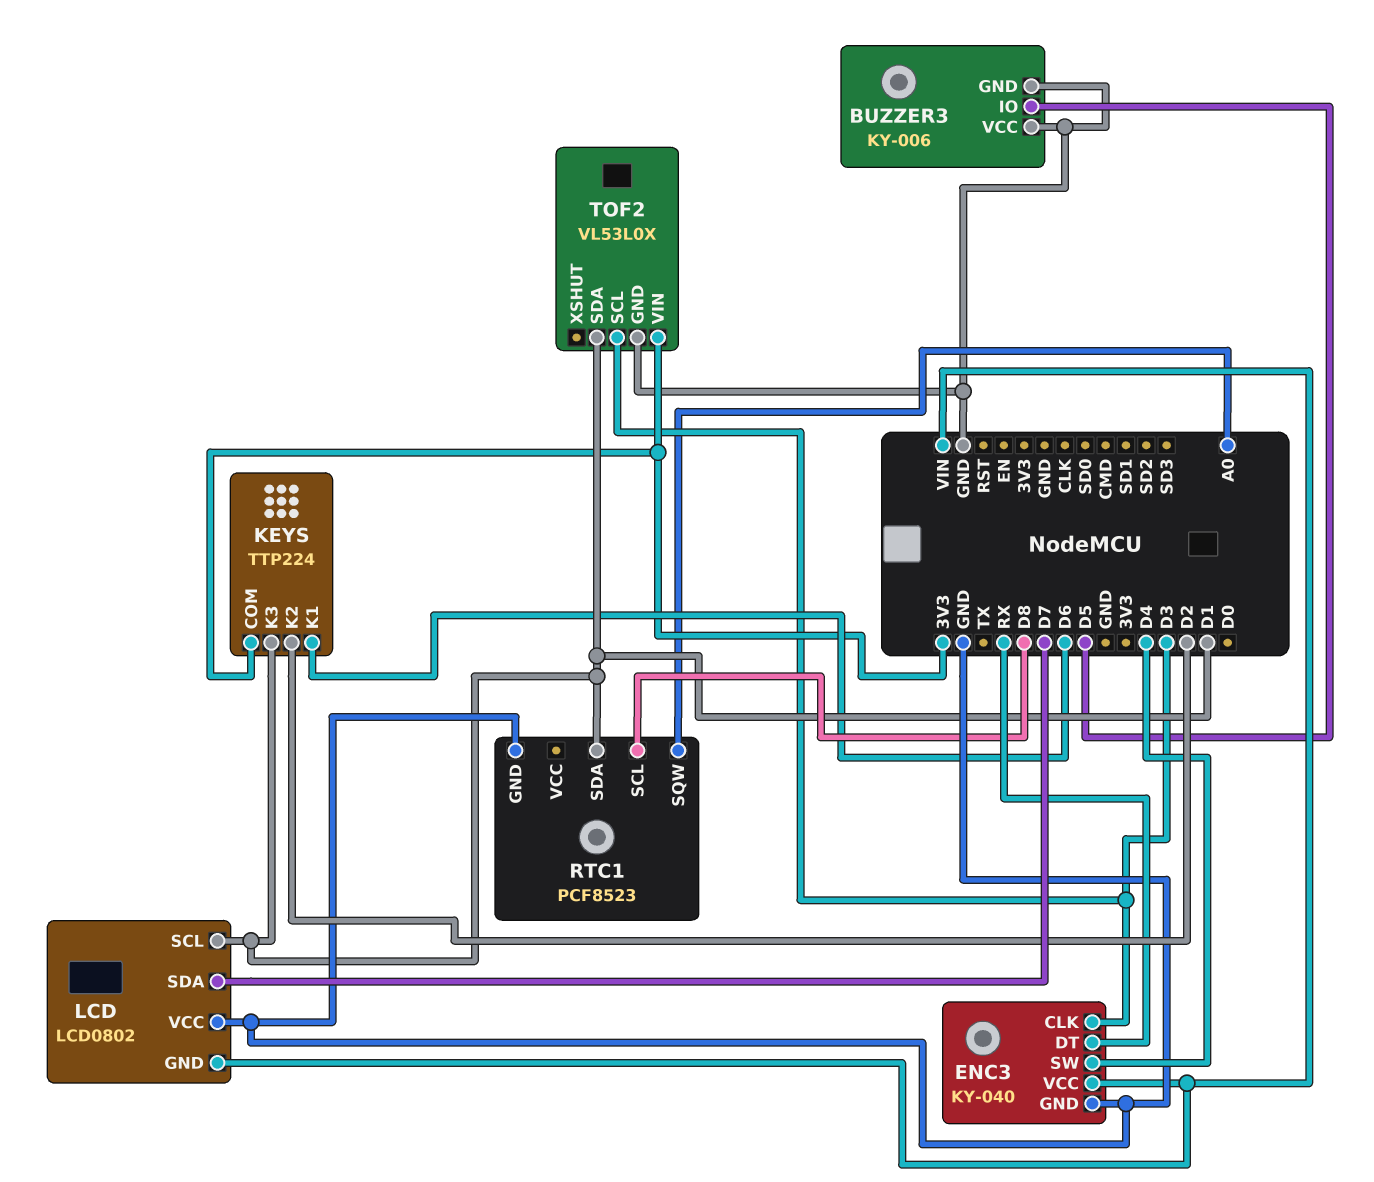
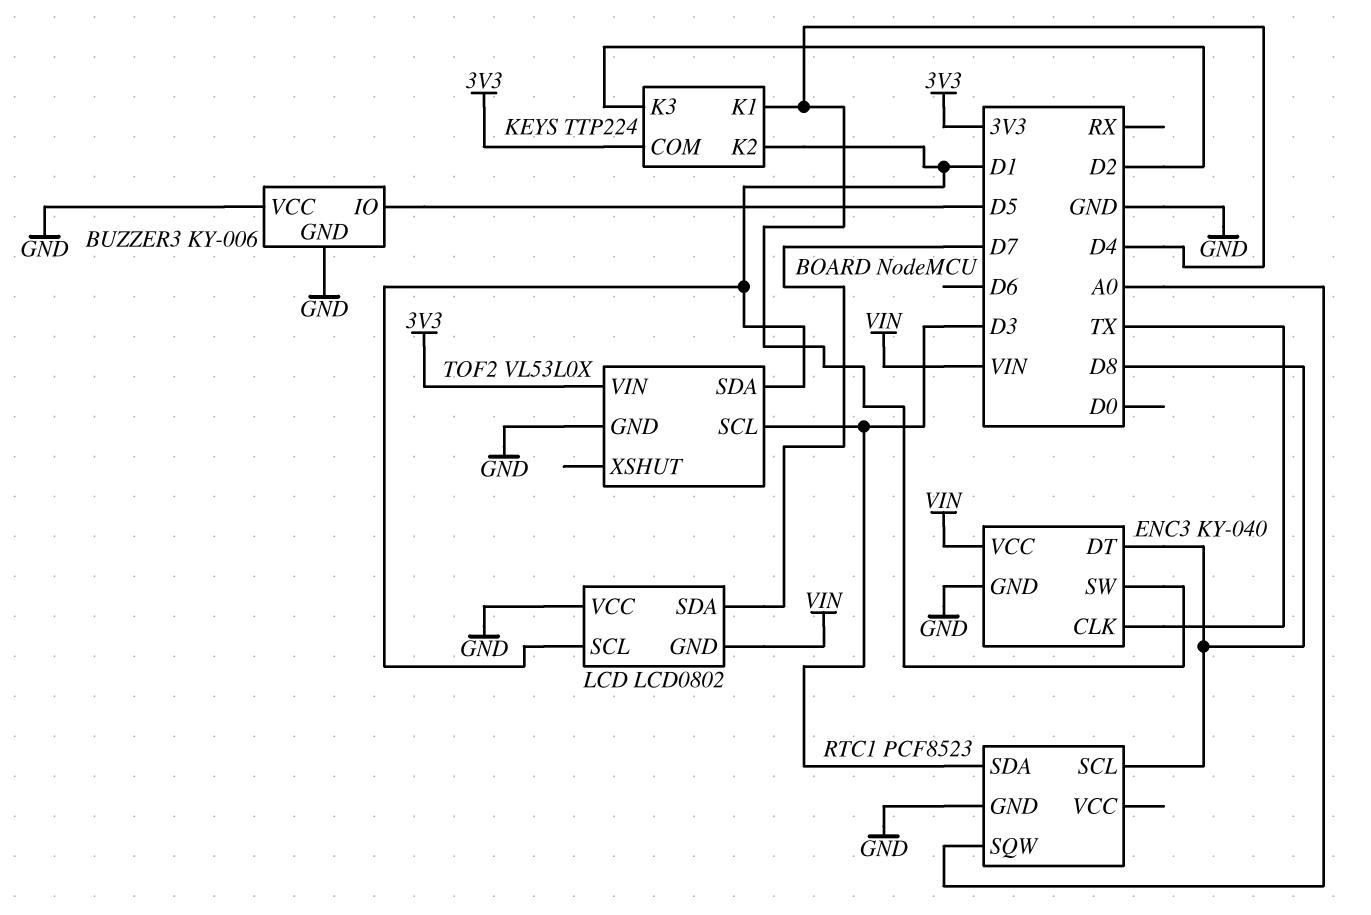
ENC3 pin CLK: D3 -> TX
ENC3 pin DT: RX -> D8
KEYS pin K1: D6 -> D4
KEYS pin K2: D2 -> D1
KEYS pin K3: D1 -> D2
RTC1 pin SDA: D1 -> D3

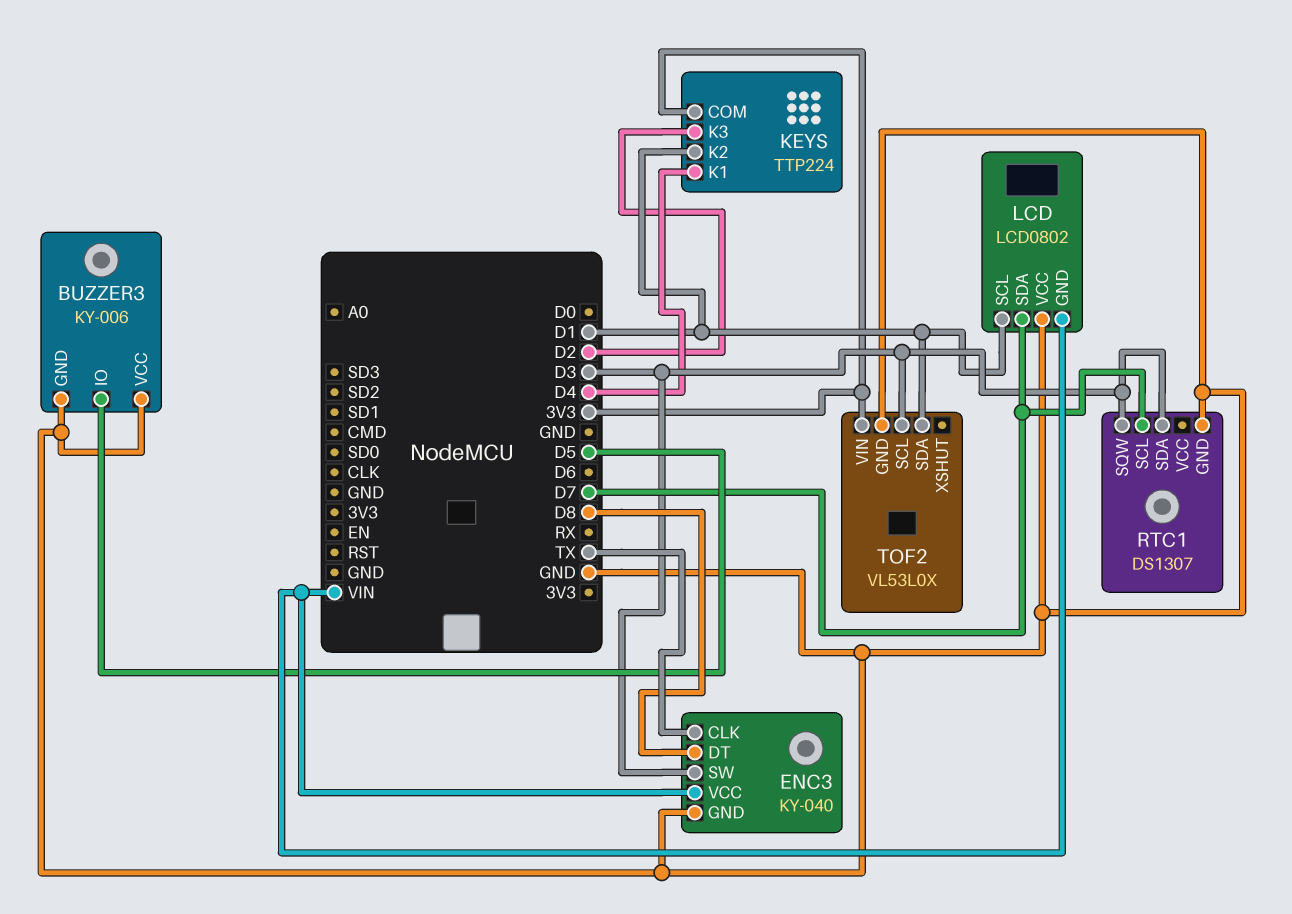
ENC3 pin SW: D4 -> D3
RTC1: PCF8523 -> DS1307
RTC1 pin SCL: D8 -> D7
RTC1 pin SQW: A0 -> D3

